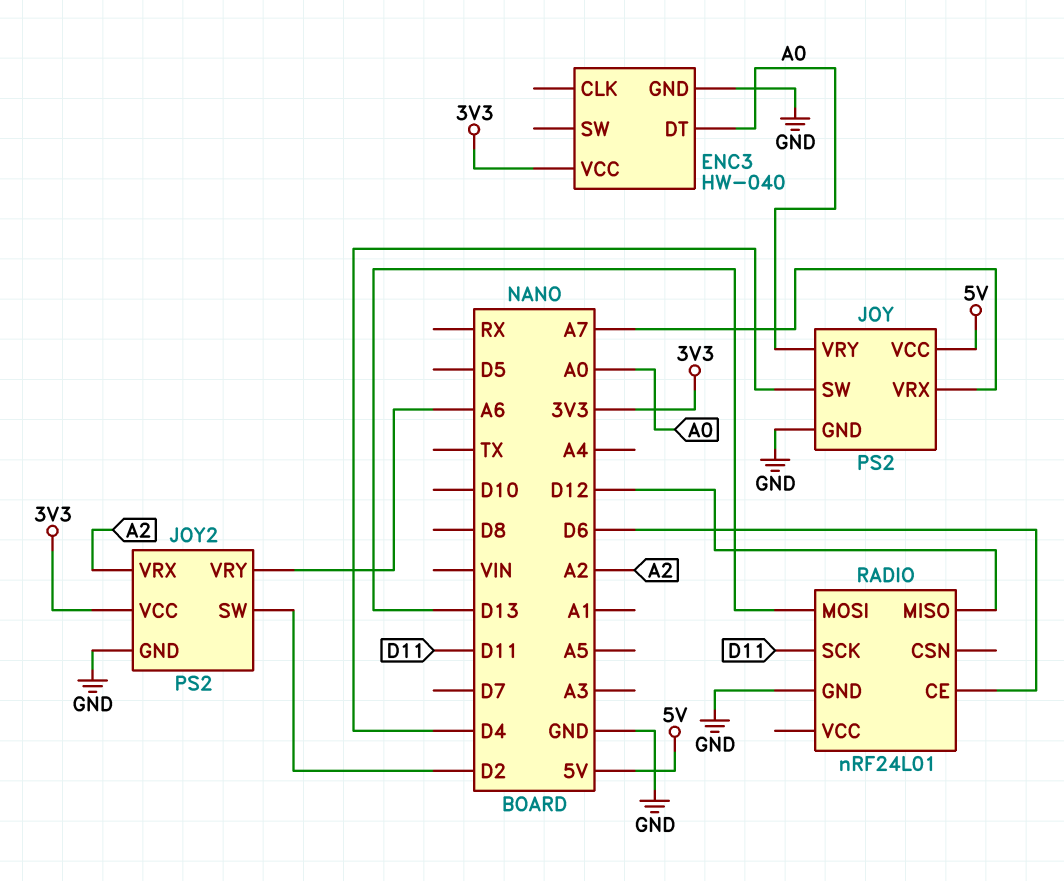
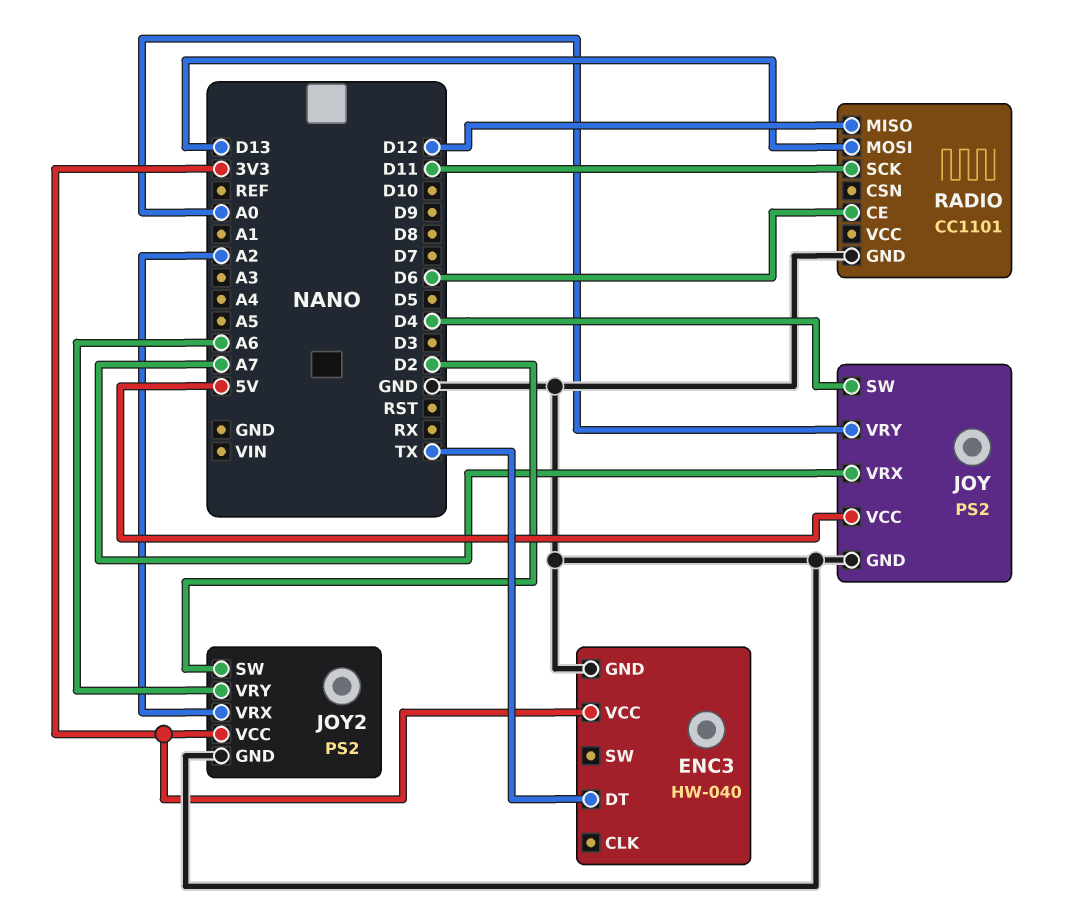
ENC3 pin DT: A0 -> TX
RADIO: nRF24L01 -> CC1101

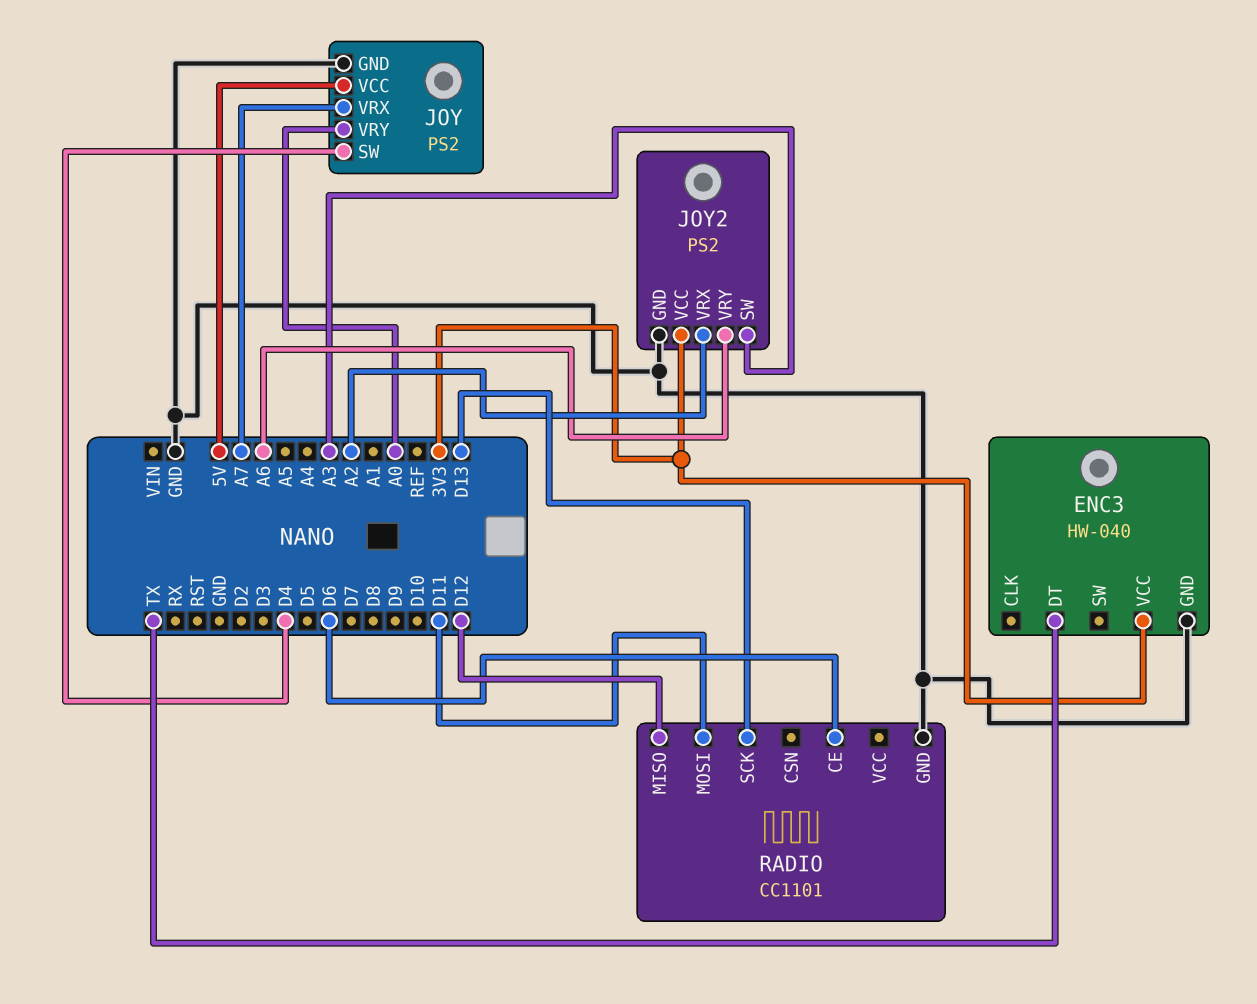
JOY2 pin SW: D2 -> A3
RADIO pin MOSI: D13 -> D11
RADIO pin SCK: D11 -> D13

